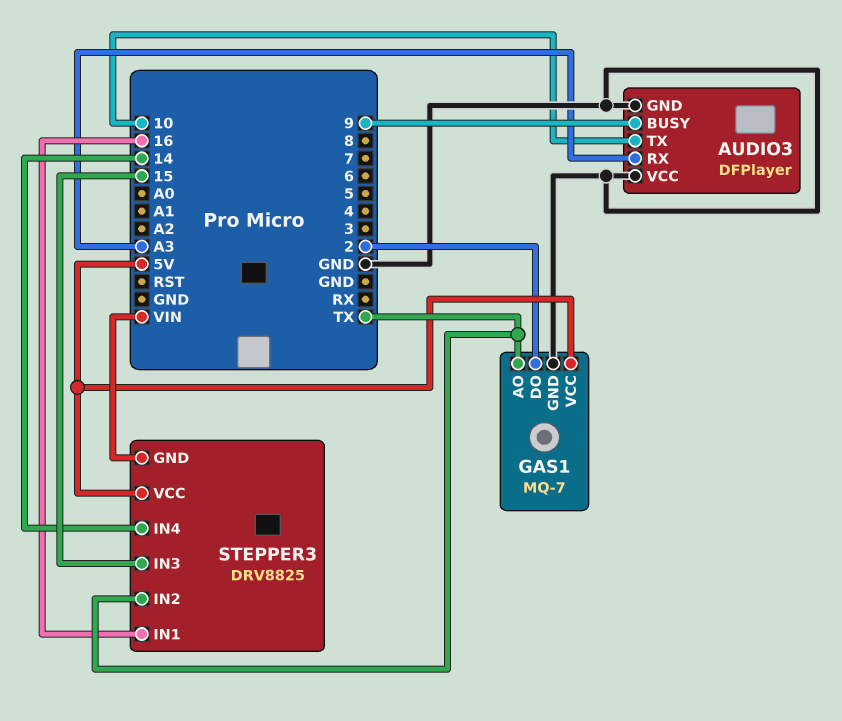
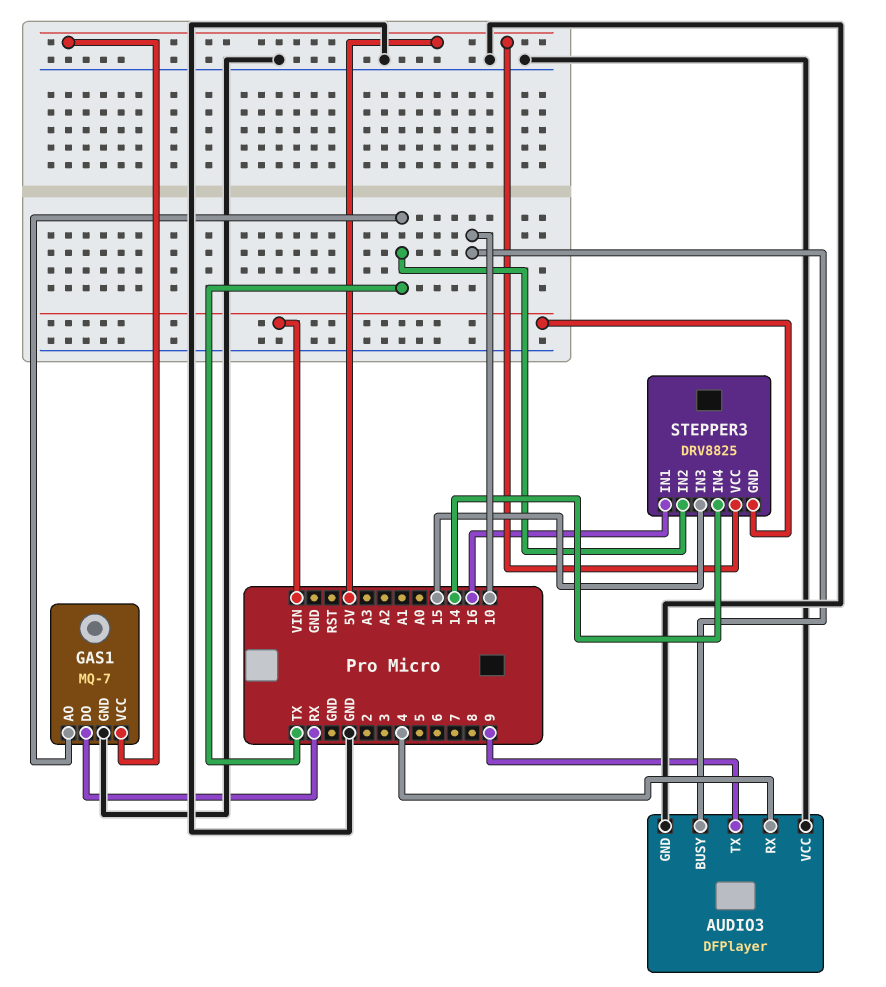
AUDIO3 pin BUSY: 9 -> 10
AUDIO3 pin RX: A3 -> 4
AUDIO3 pin TX: 10 -> 9
GAS1 pin DO: 2 -> RX

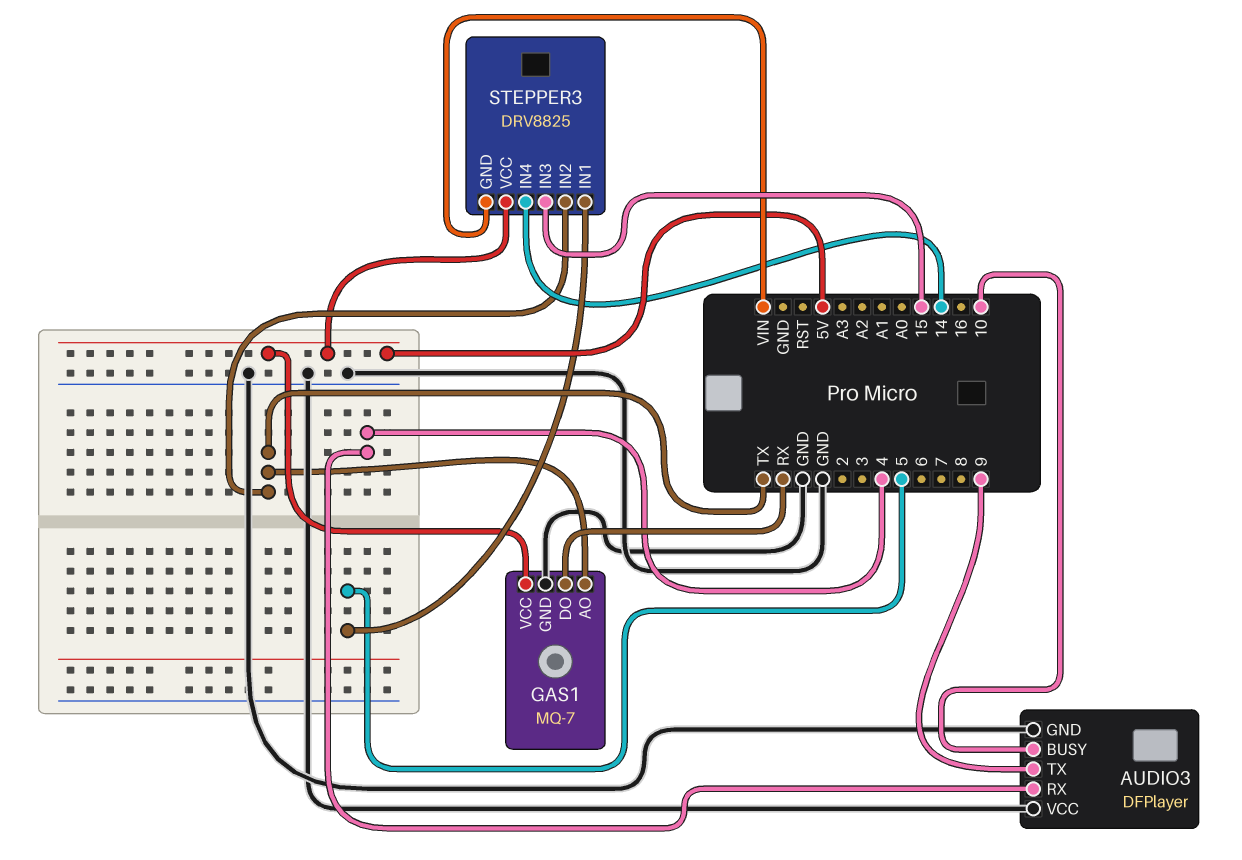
STEPPER3 pin IN1: 16 -> 5

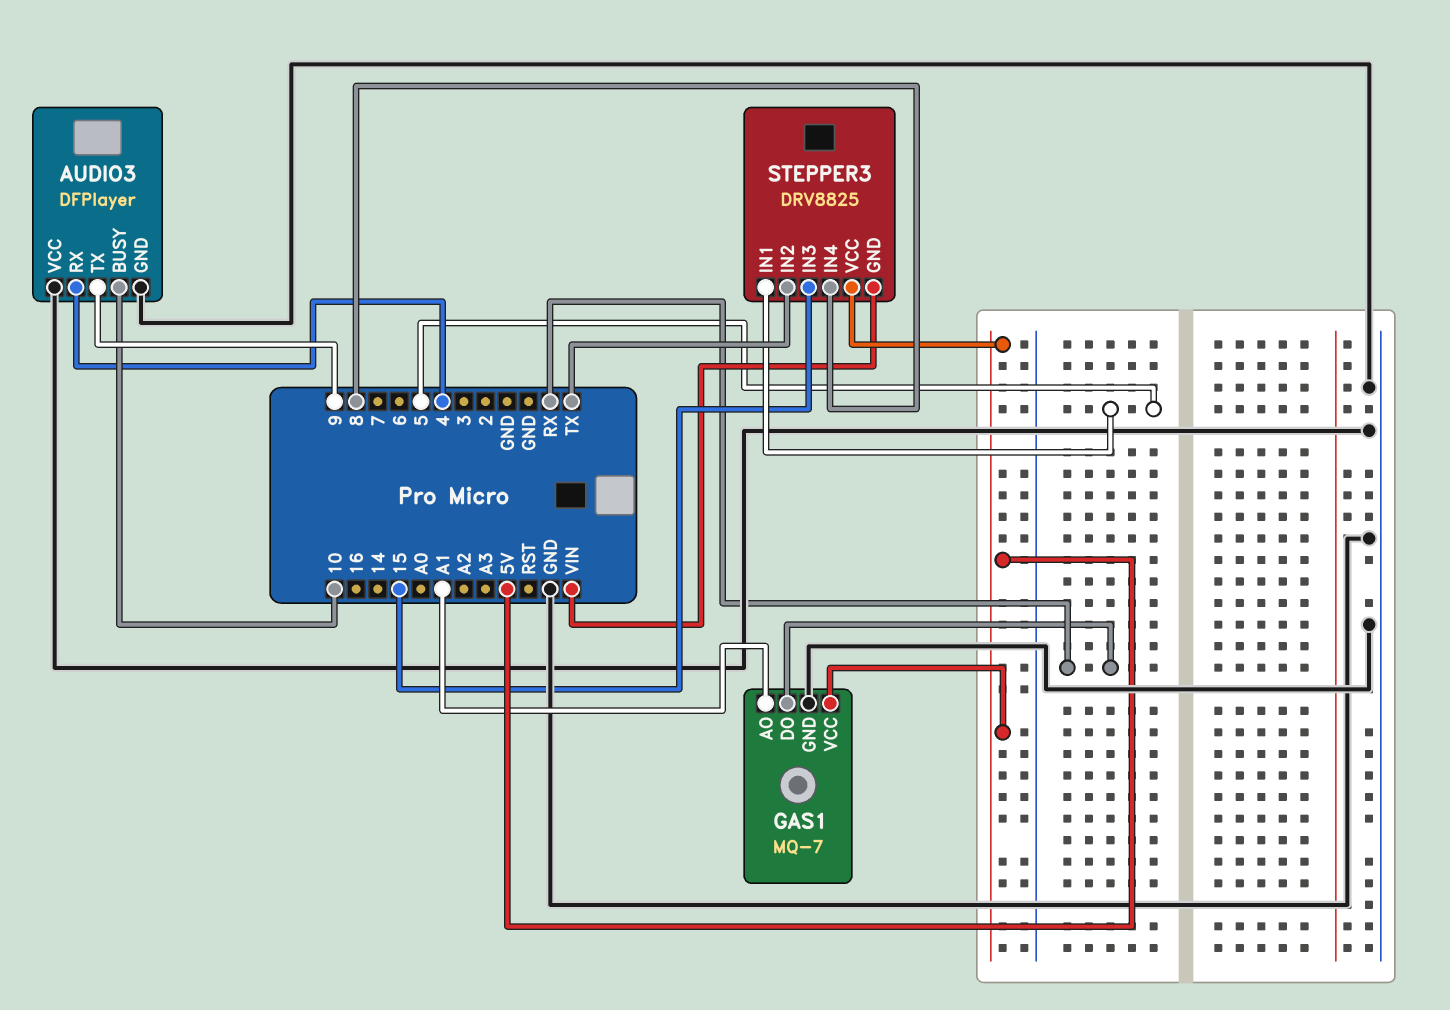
GAS1 pin AO: TX -> A1
STEPPER3 pin IN4: 14 -> 8

